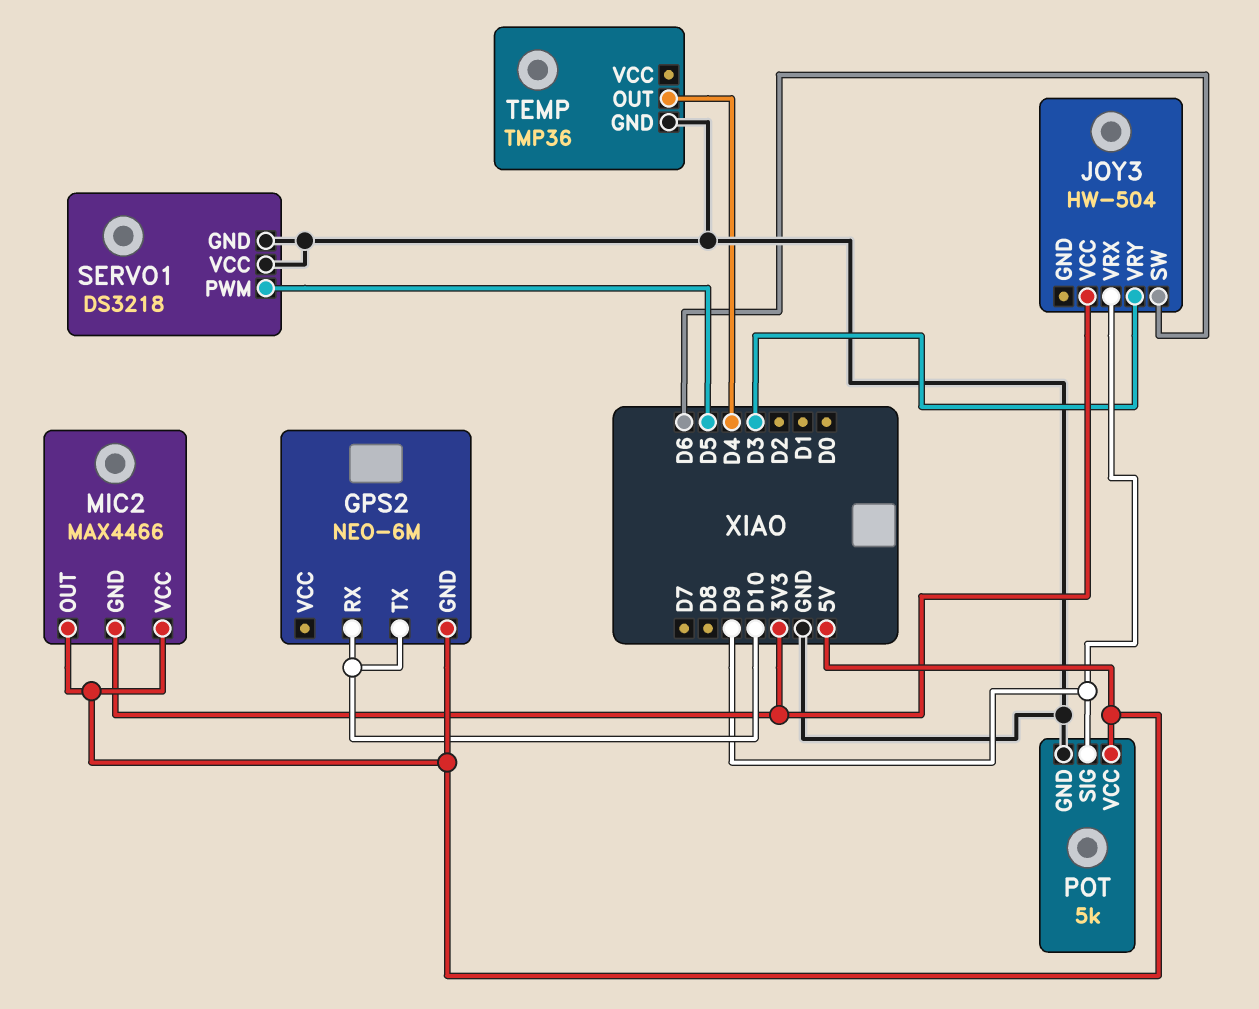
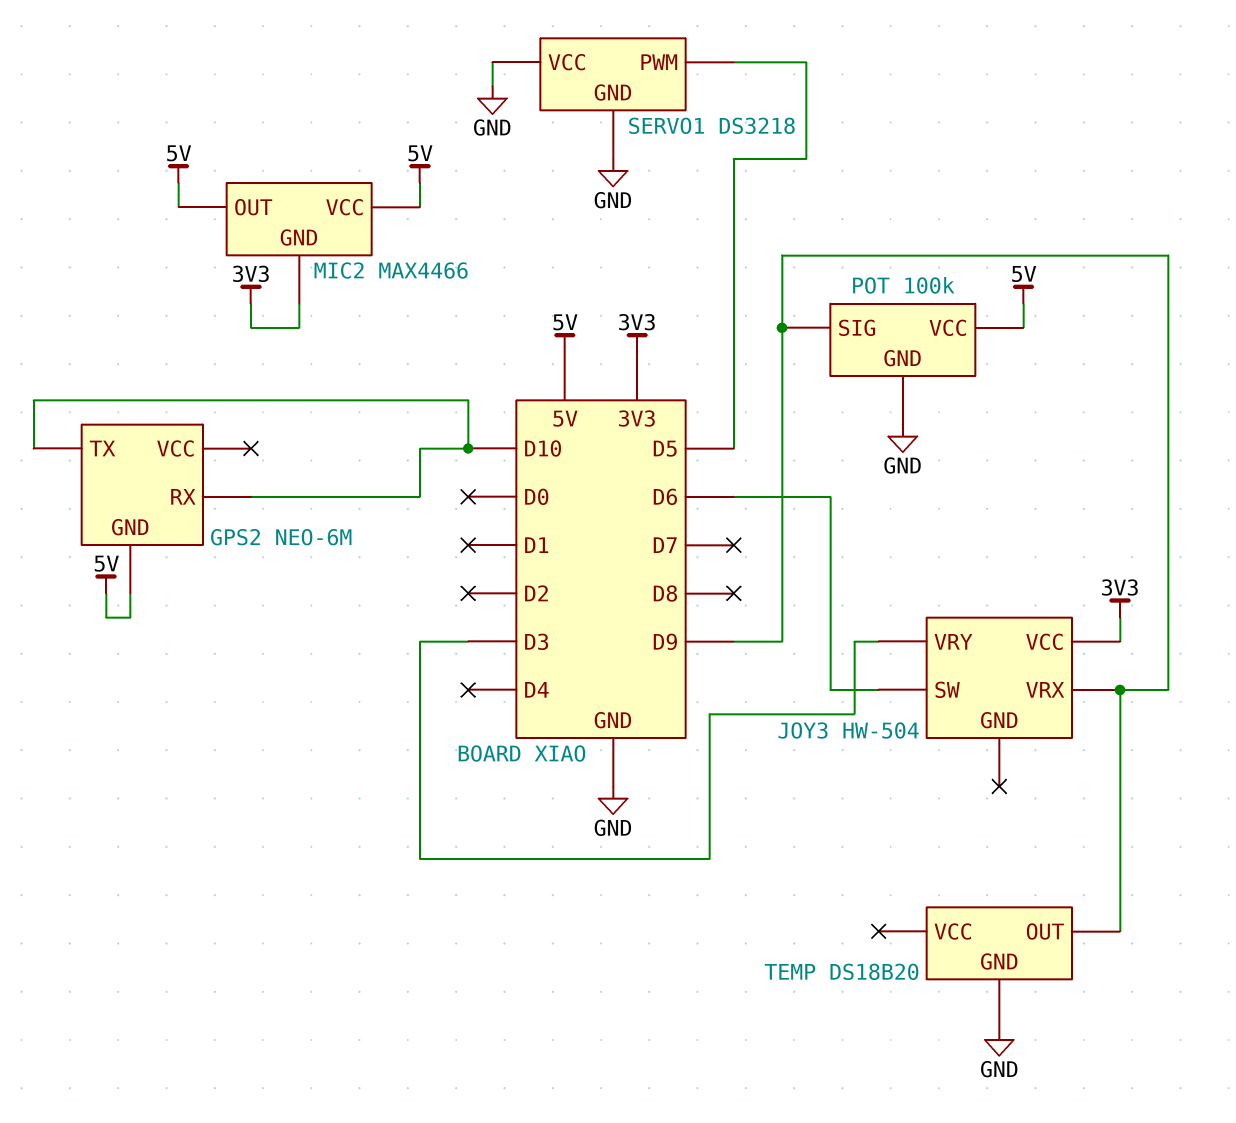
POT: 5k -> 100k
TEMP: TMP36 -> DS18B20
TEMP pin OUT: D4 -> D9

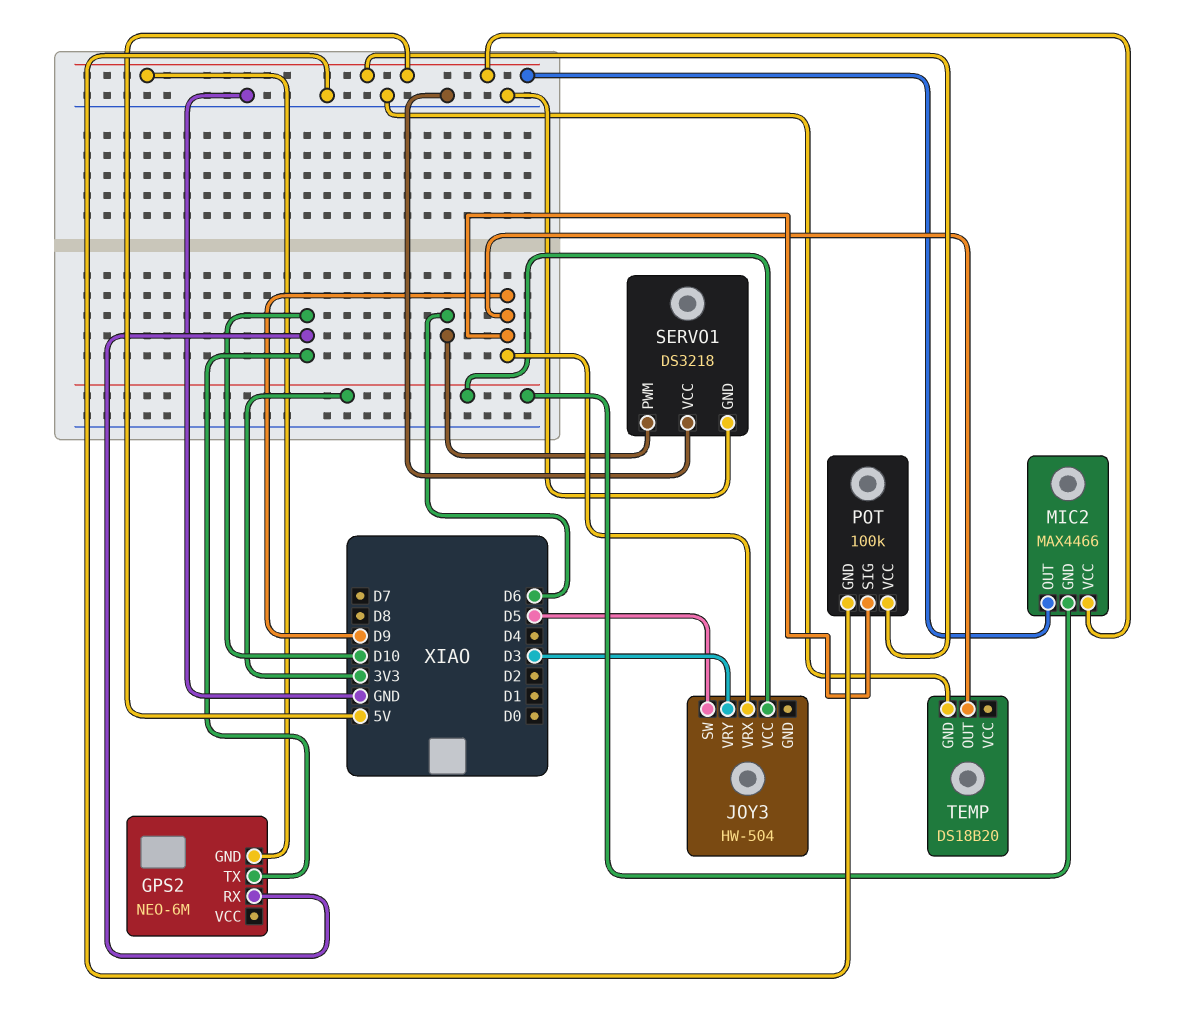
JOY3 pin SW: D6 -> D5
SERVO1 pin PWM: D5 -> D6

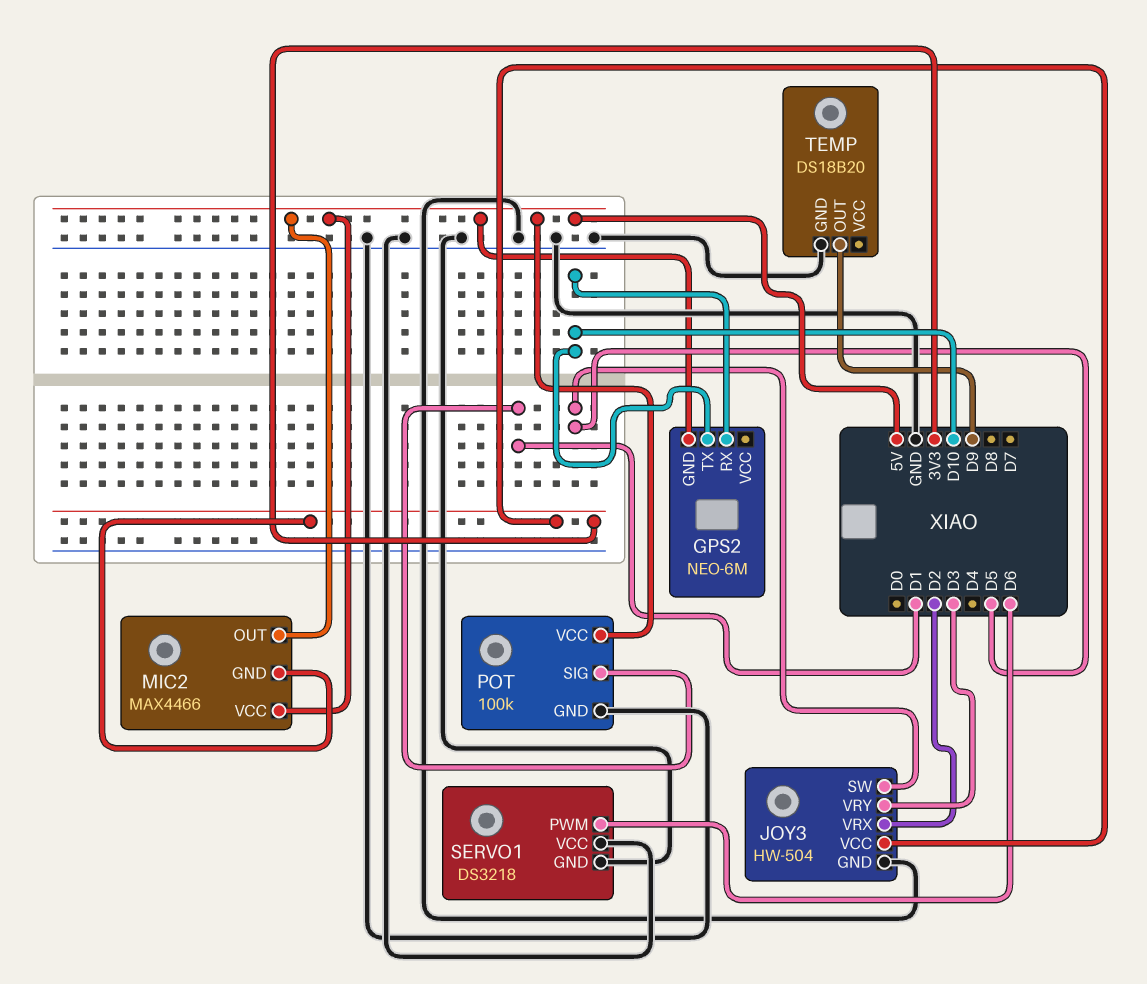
JOY3 pin GND: none -> GND
JOY3 pin VRX: D9 -> D2
POT pin SIG: D9 -> D1

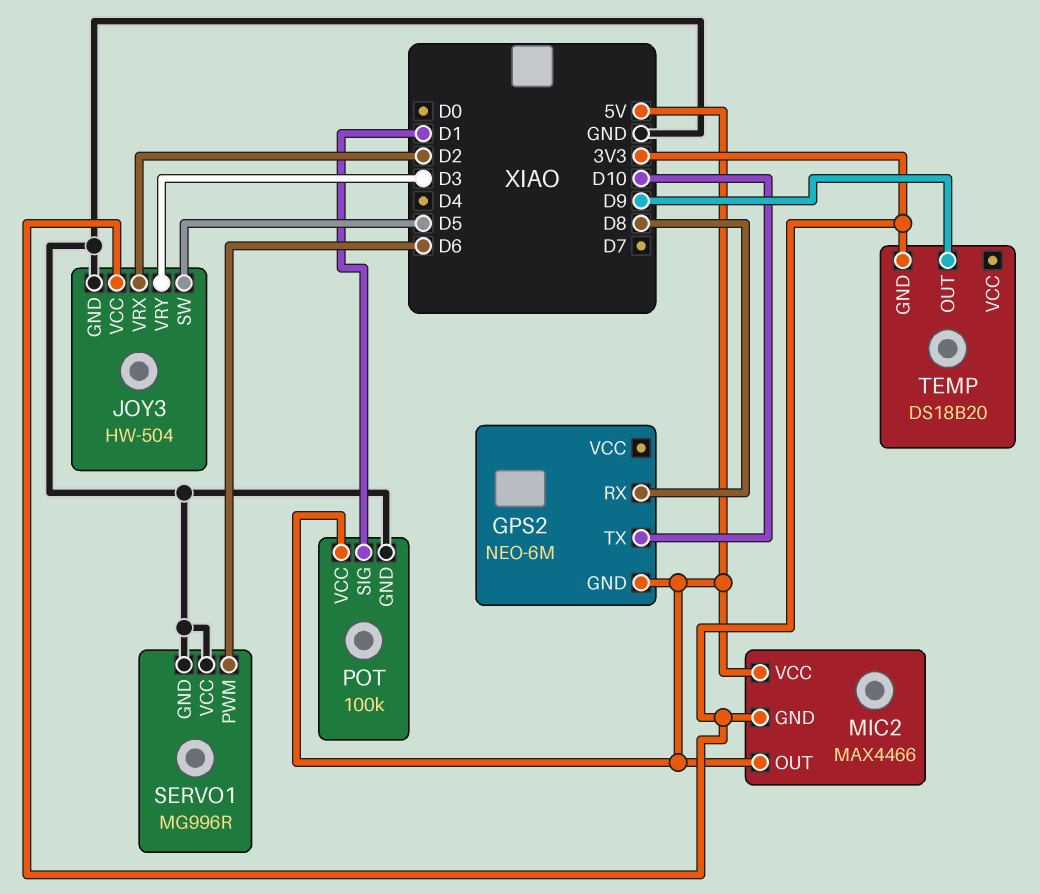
GPS2 pin RX: D10 -> D8
SERVO1: DS3218 -> MG996R
TEMP pin GND: GND -> 3V3

